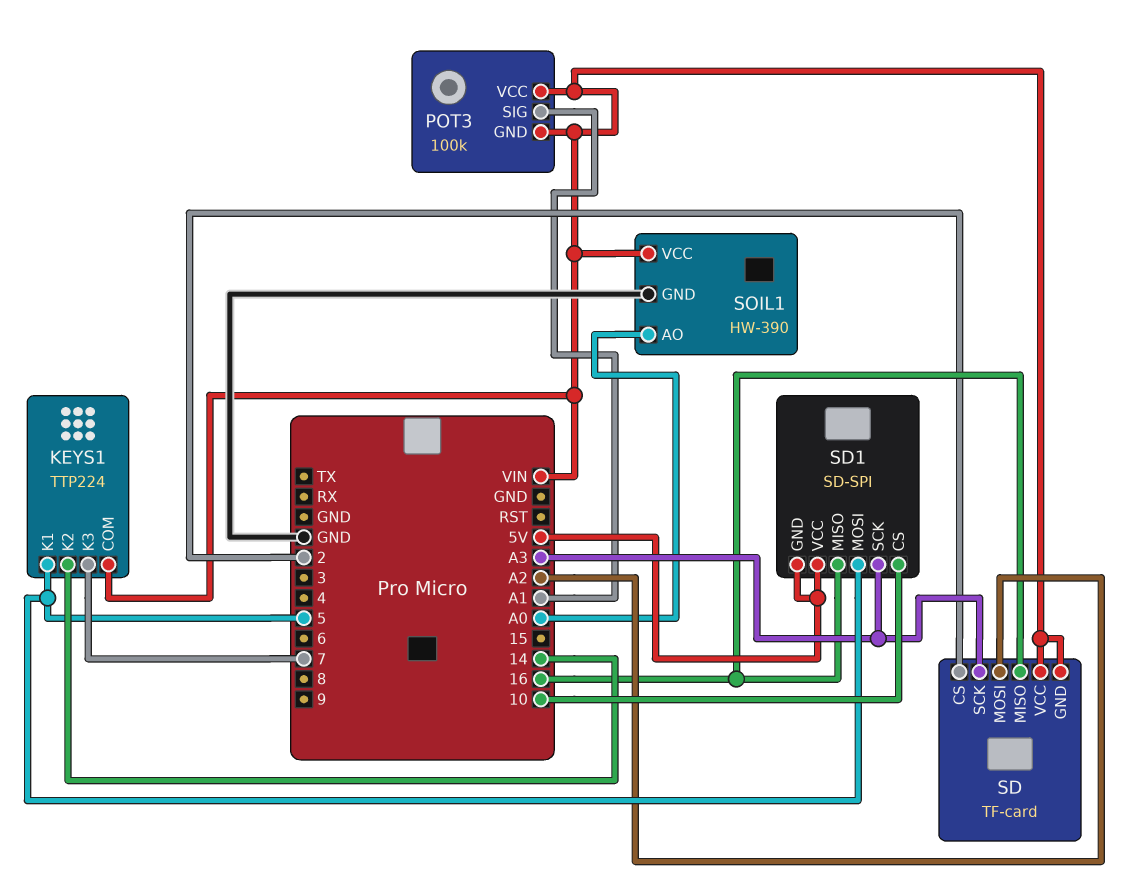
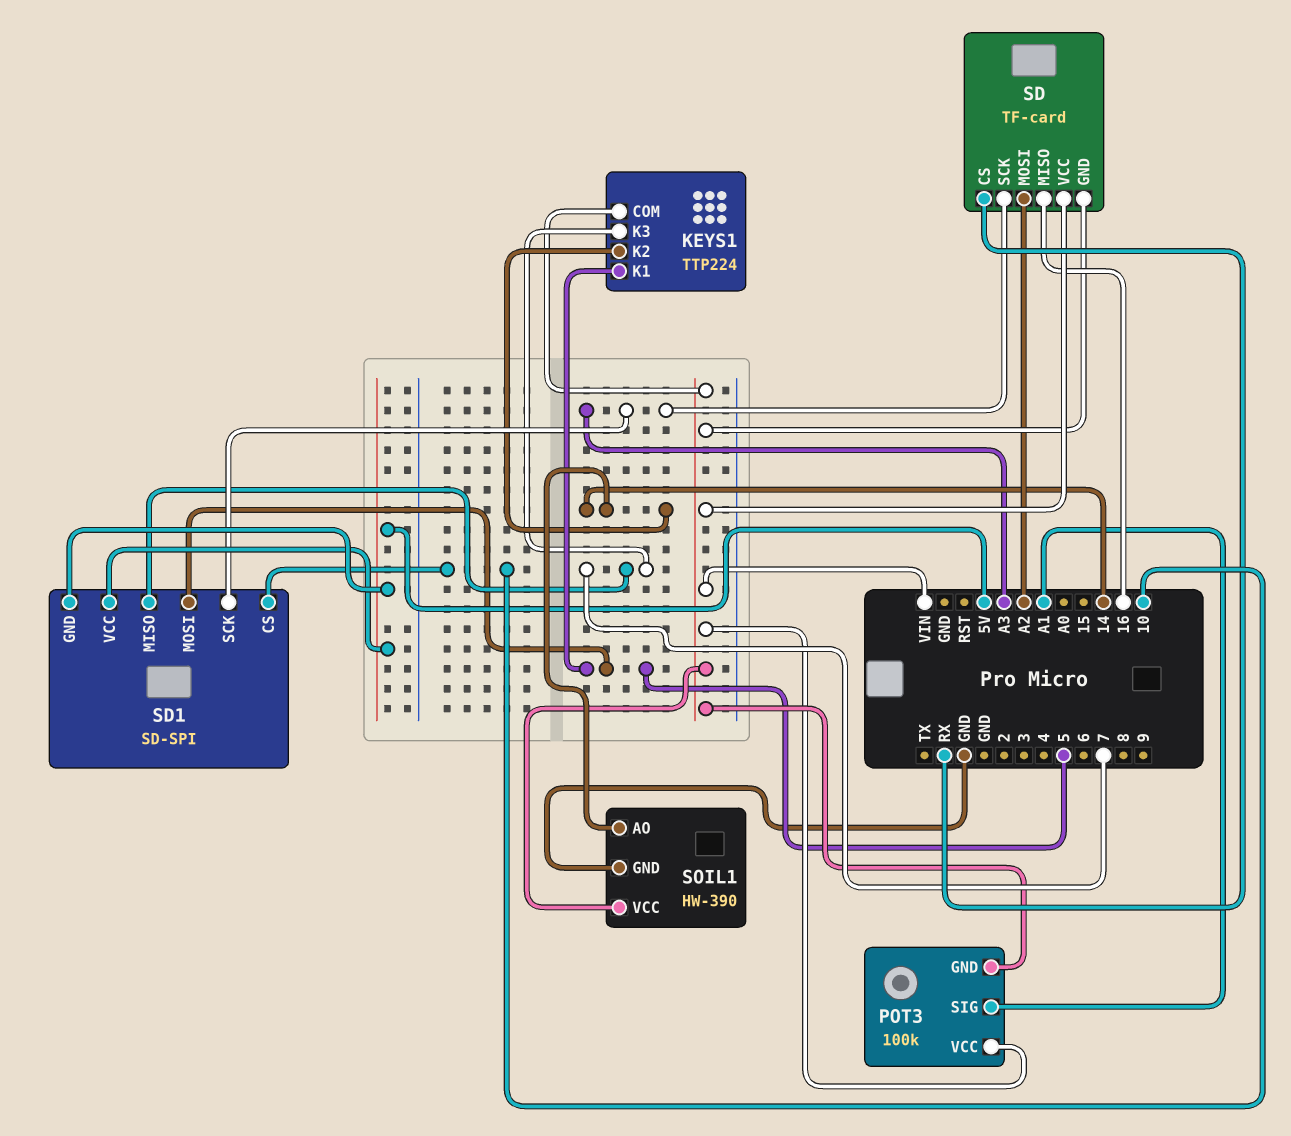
SD pin CS: 2 -> RX
SD1 pin MISO: 16 -> 7
SOIL1 pin AO: A0 -> 14

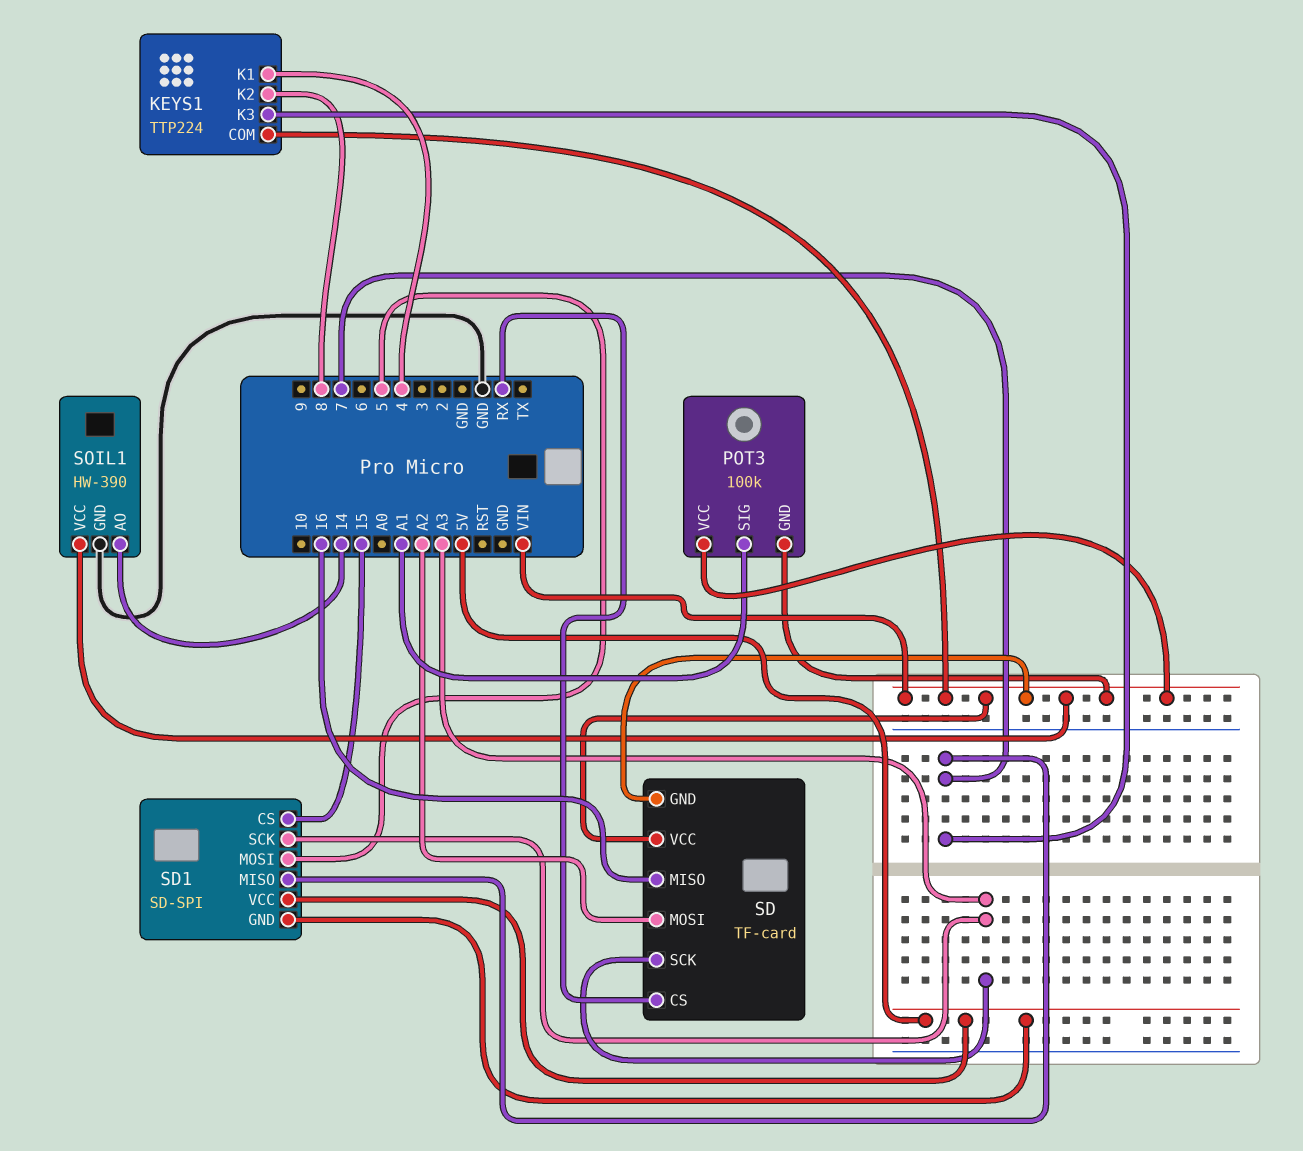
KEYS1 pin K1: 5 -> 4
KEYS1 pin K2: 14 -> 8
SD1 pin CS: 10 -> 15

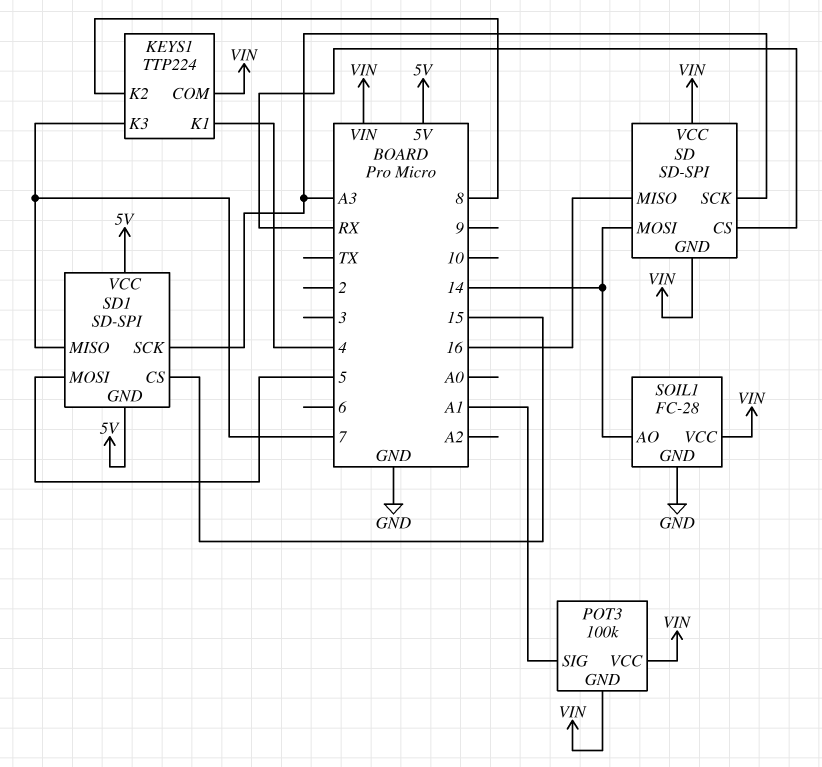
SD: TF-card -> SD-SPI
SD pin MOSI: A2 -> 14
SOIL1: HW-390 -> FC-28

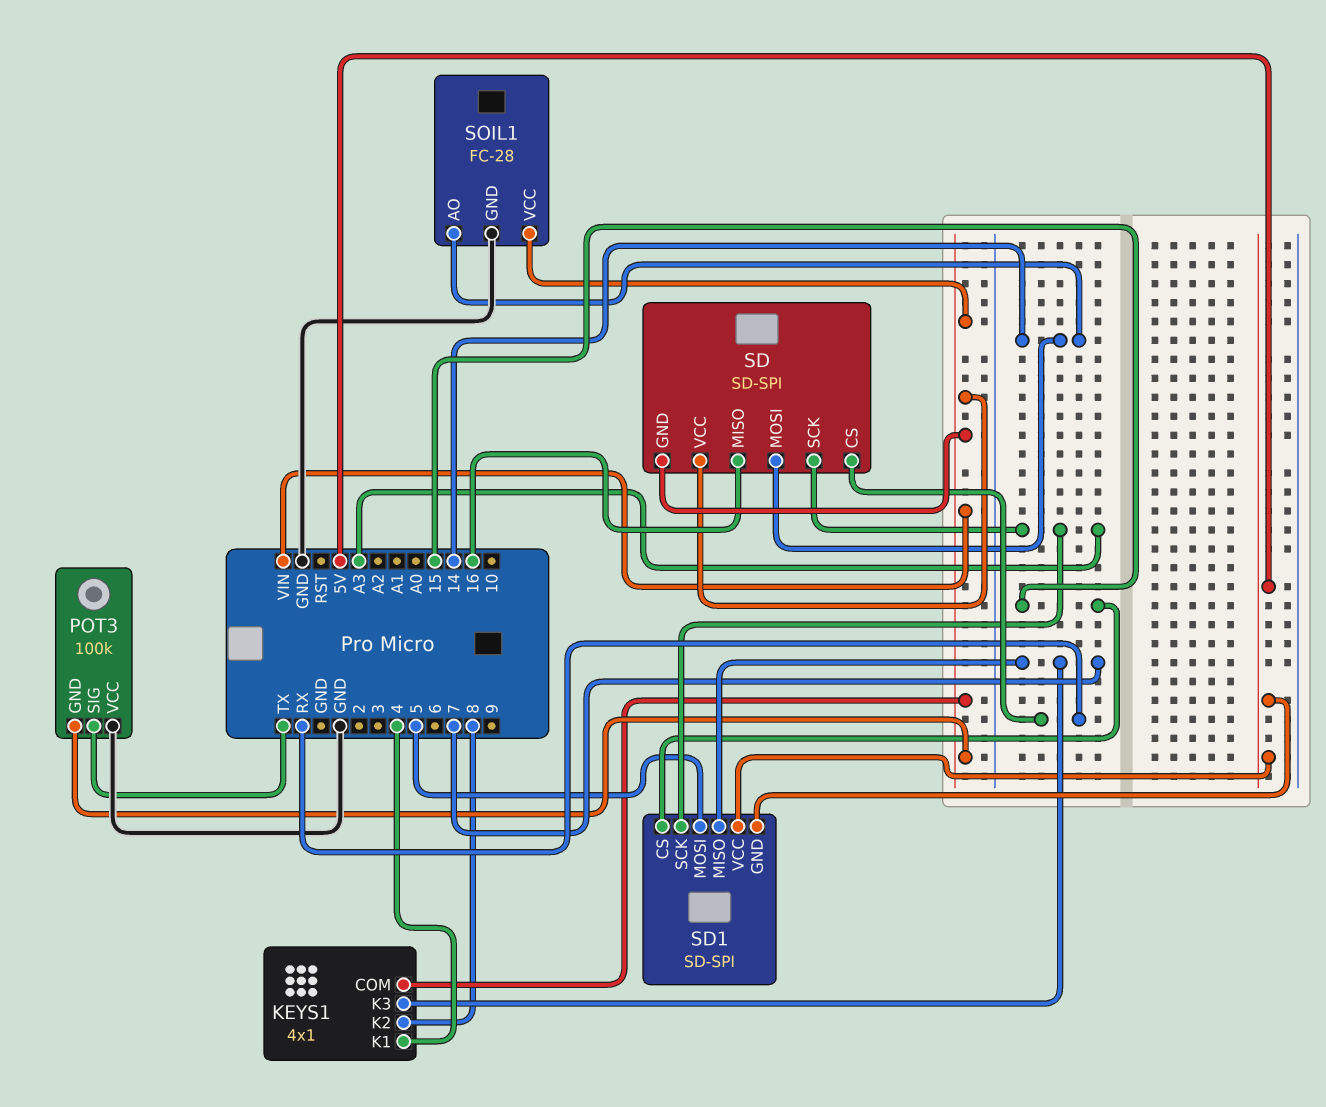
KEYS1: TTP224 -> 4x1
POT3 pin SIG: A1 -> TX
POT3 pin VCC: VIN -> GND

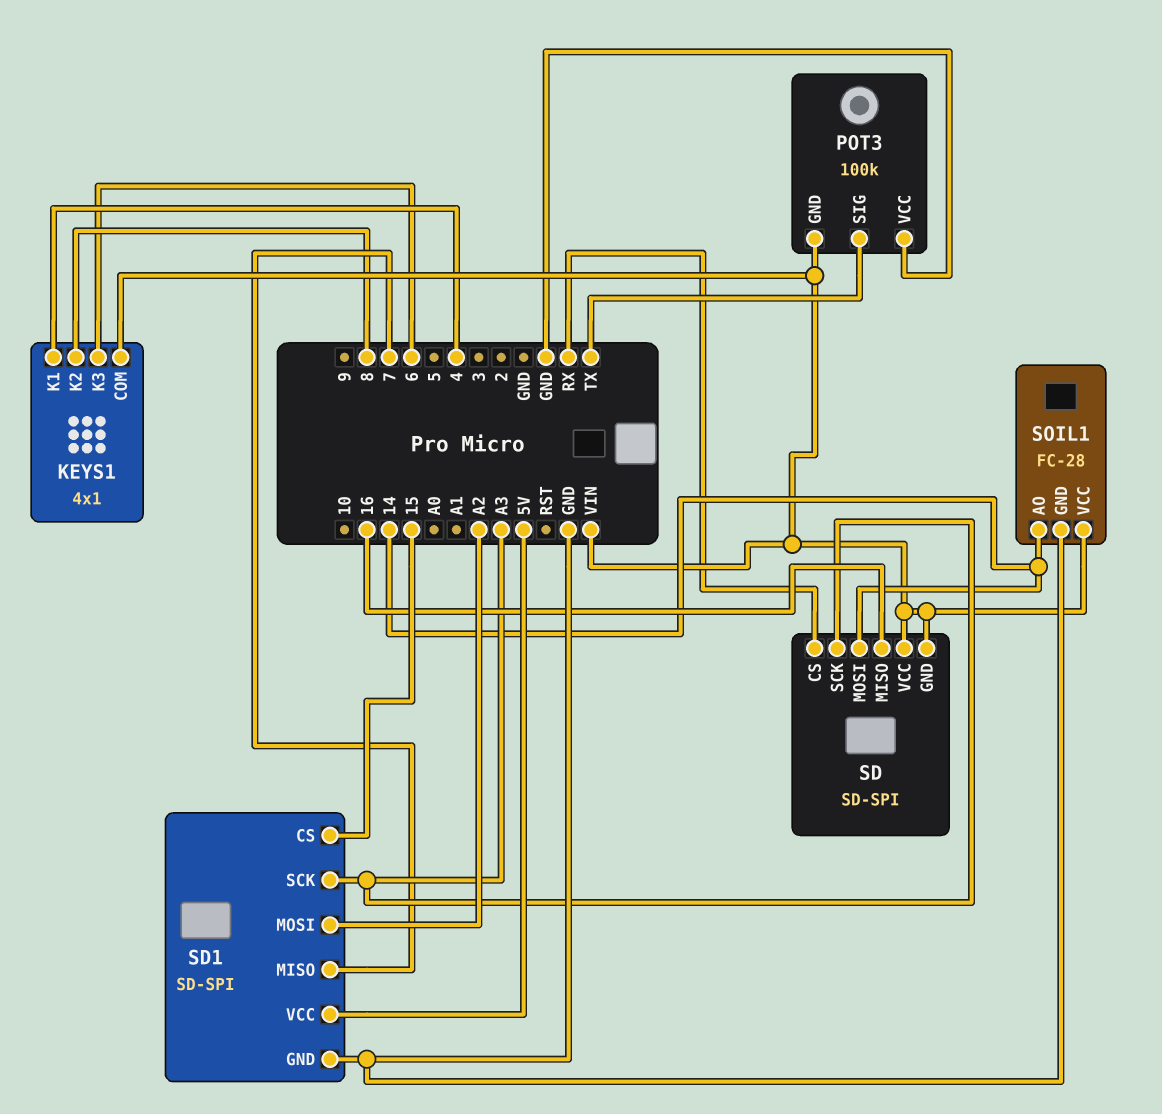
KEYS1 pin K3: 7 -> 6
SD1 pin GND: 5V -> GND
SD1 pin MOSI: 5 -> A2

